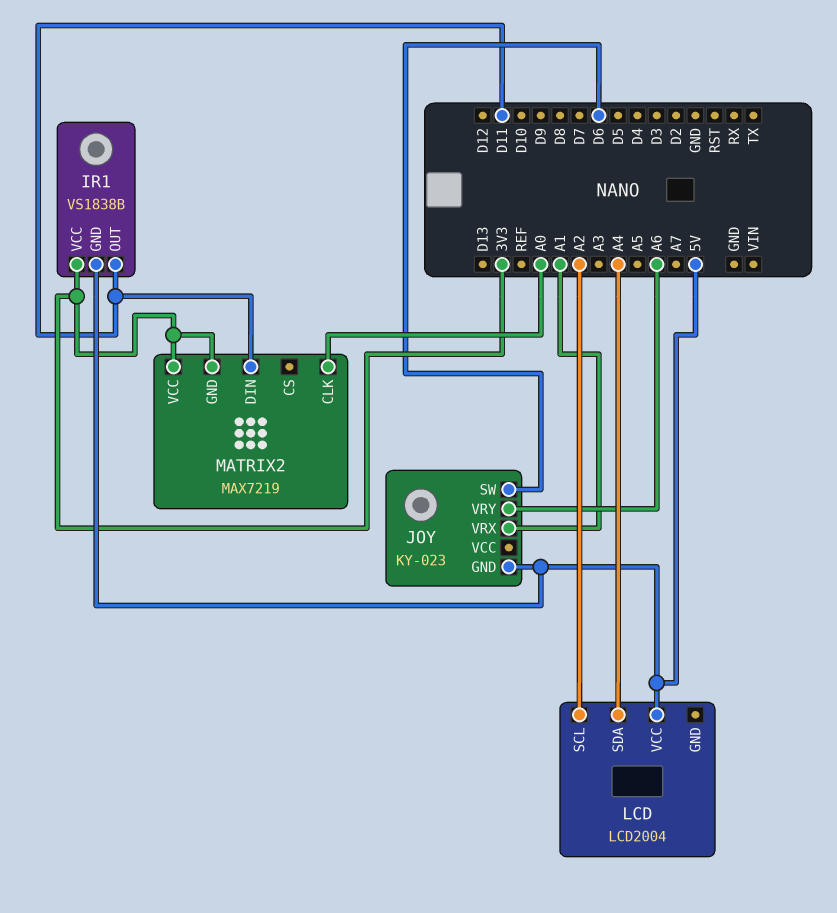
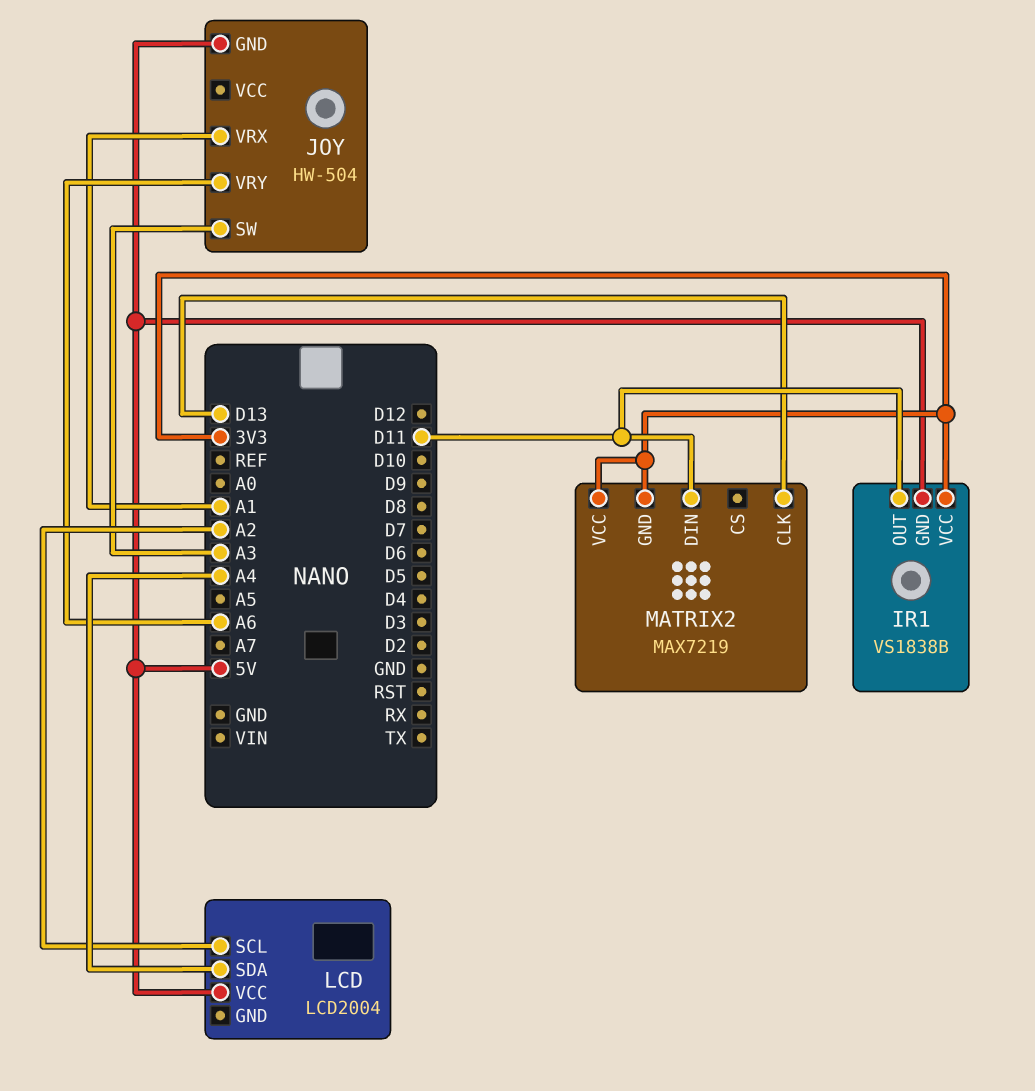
JOY: KY-023 -> HW-504
JOY pin SW: D6 -> A3
MATRIX2 pin CLK: A0 -> D13

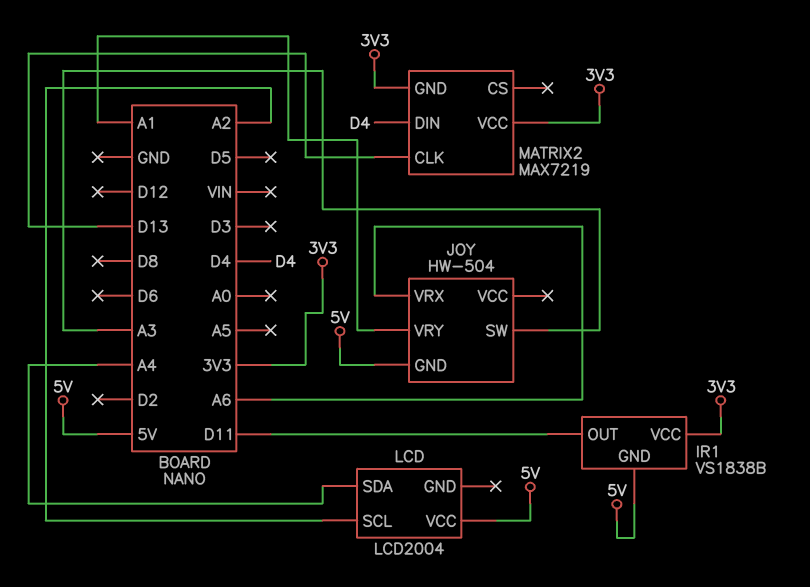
JOY pin VRX: A1 -> A6
JOY pin VRY: A6 -> A1
MATRIX2 pin DIN: D11 -> D4

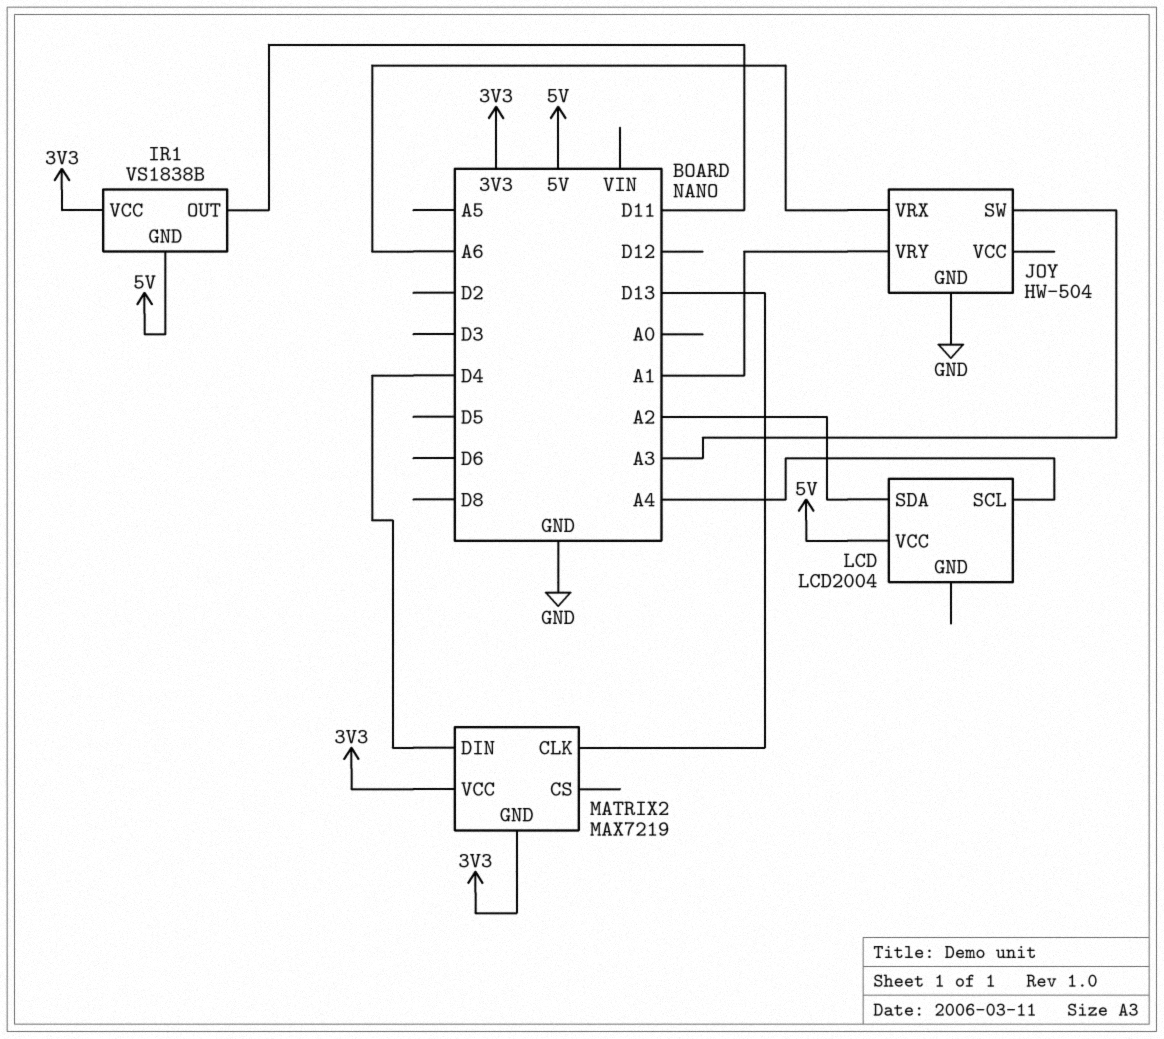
JOY pin GND: 5V -> GND
LCD pin SCL: A2 -> A4
LCD pin SDA: A4 -> A2

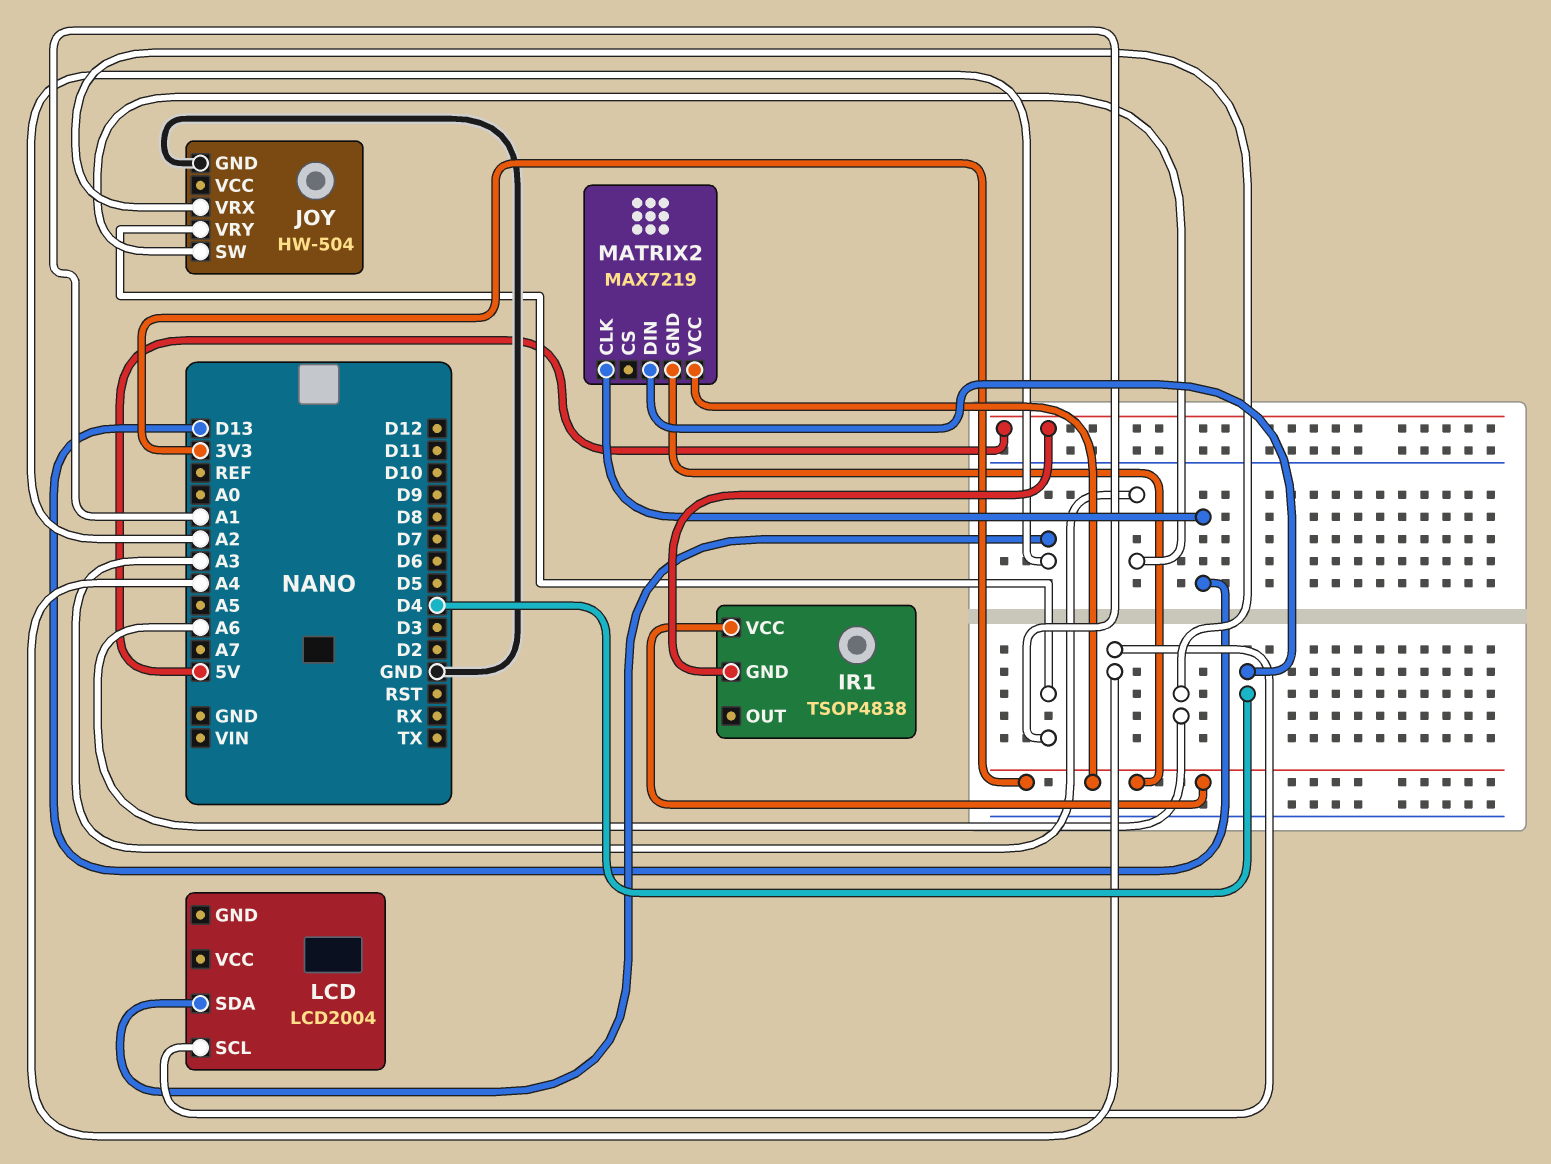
IR1: VS1838B -> TSOP4838
IR1 pin OUT: D11 -> none
LCD pin VCC: 5V -> none

